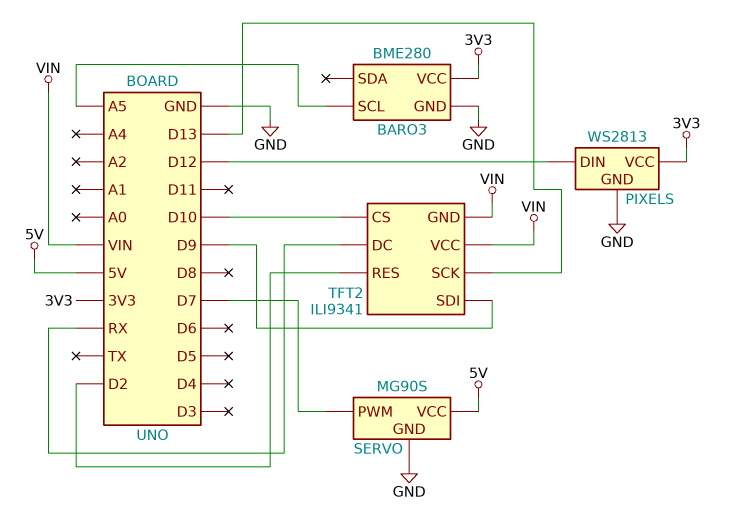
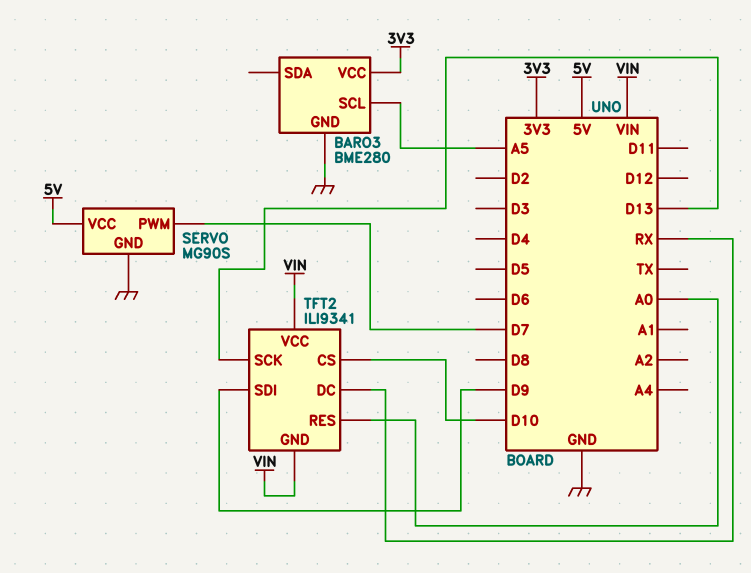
PIXELS: WS2813 -> none
PIXELS pin DIN: D12 -> none
PIXELS pin GND: GND -> none
PIXELS pin VCC: 3V3 -> none
TFT2 pin RES: D2 -> A0

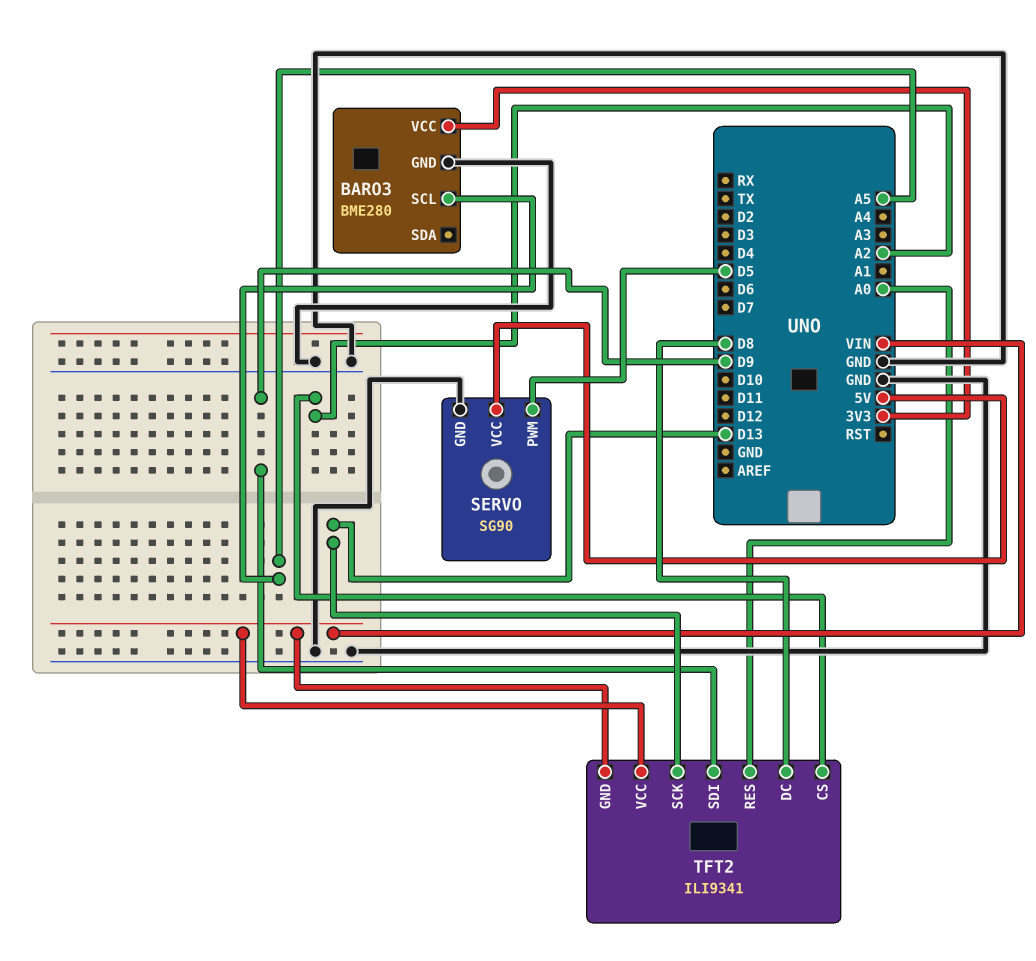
SERVO: MG90S -> SG90
SERVO pin PWM: D7 -> D5
TFT2 pin CS: D10 -> A2
TFT2 pin DC: RX -> D8

